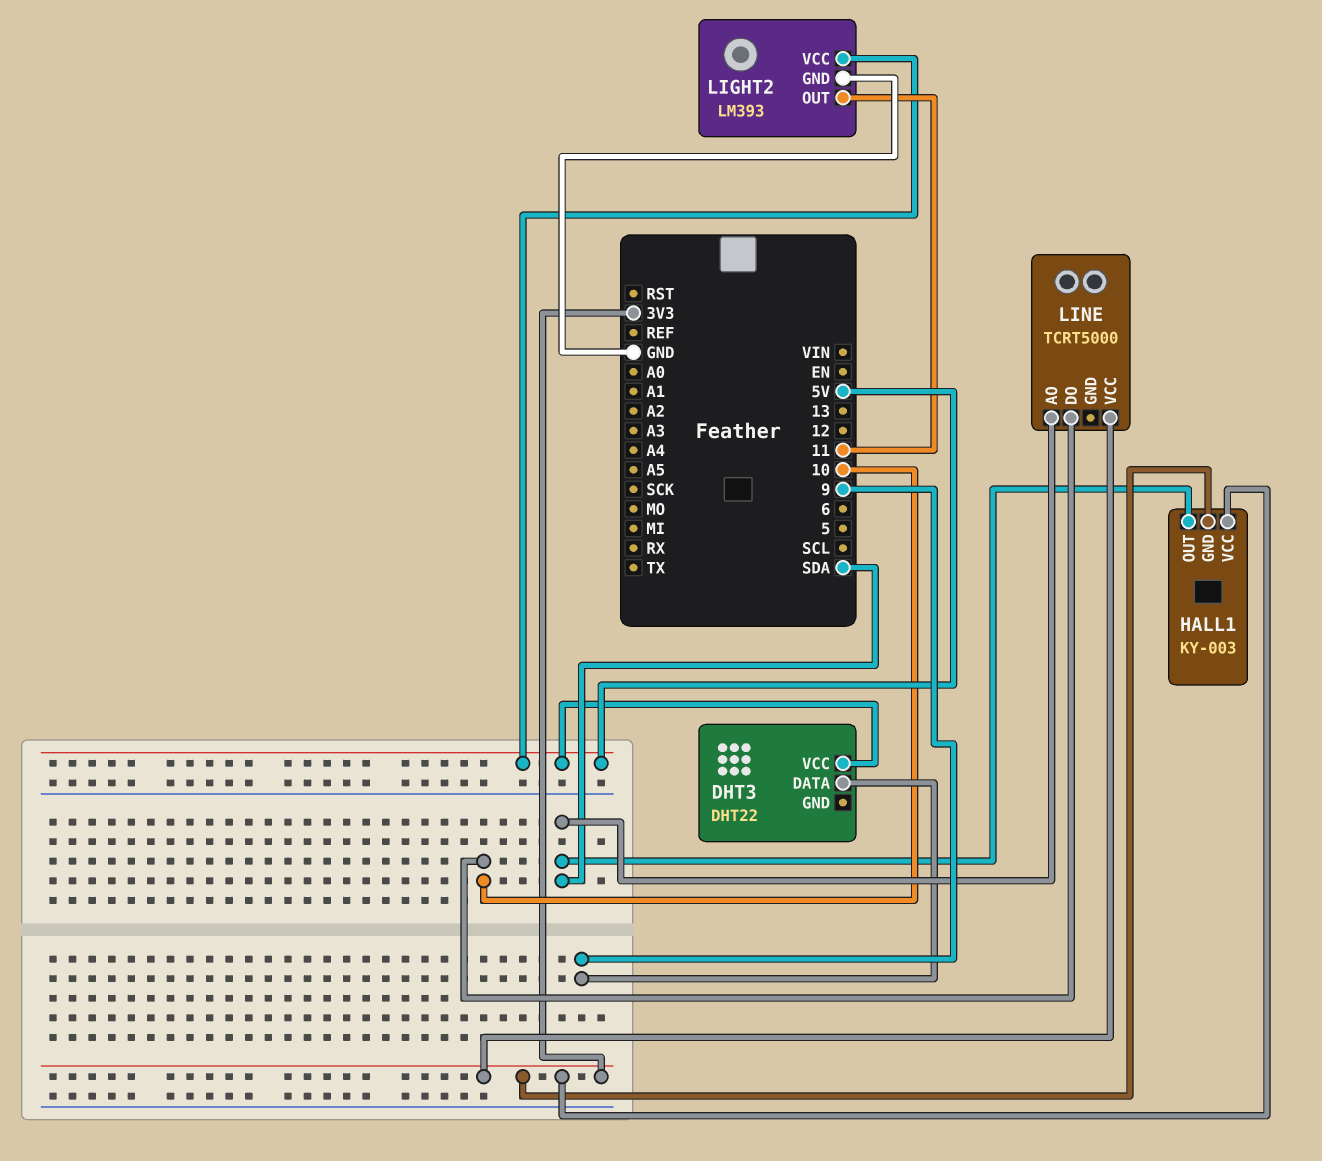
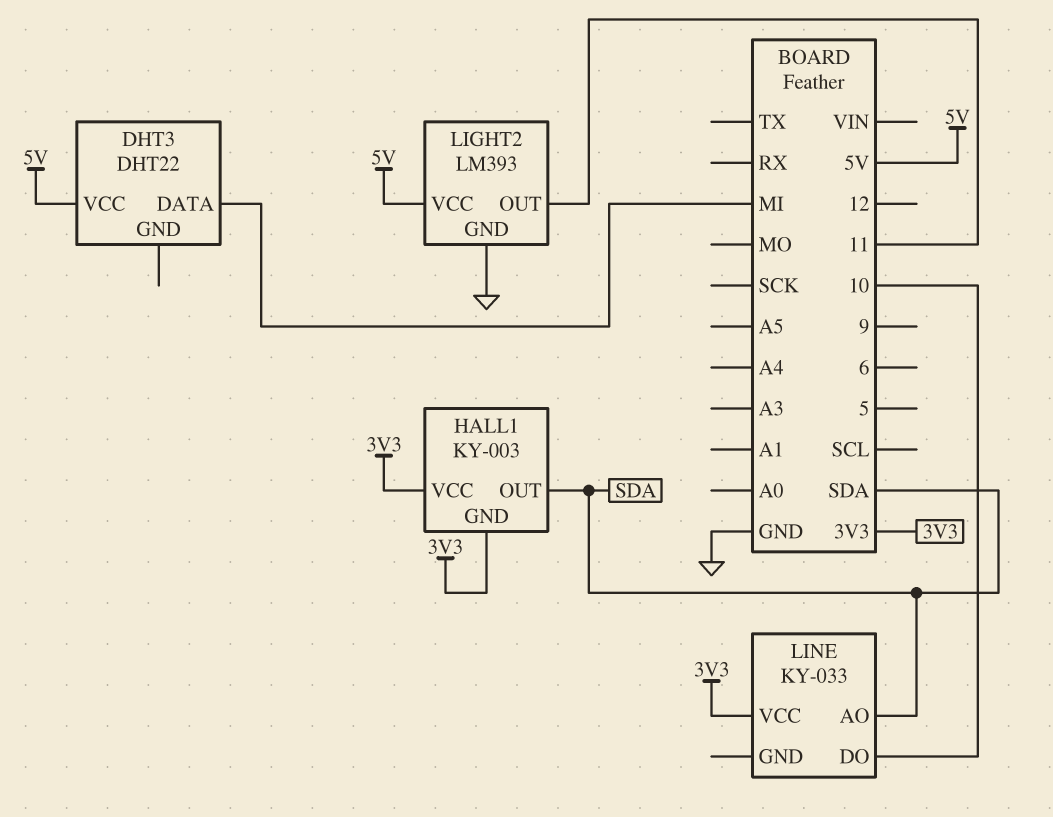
DHT3 pin DATA: 9 -> MI
LINE: TCRT5000 -> KY-033

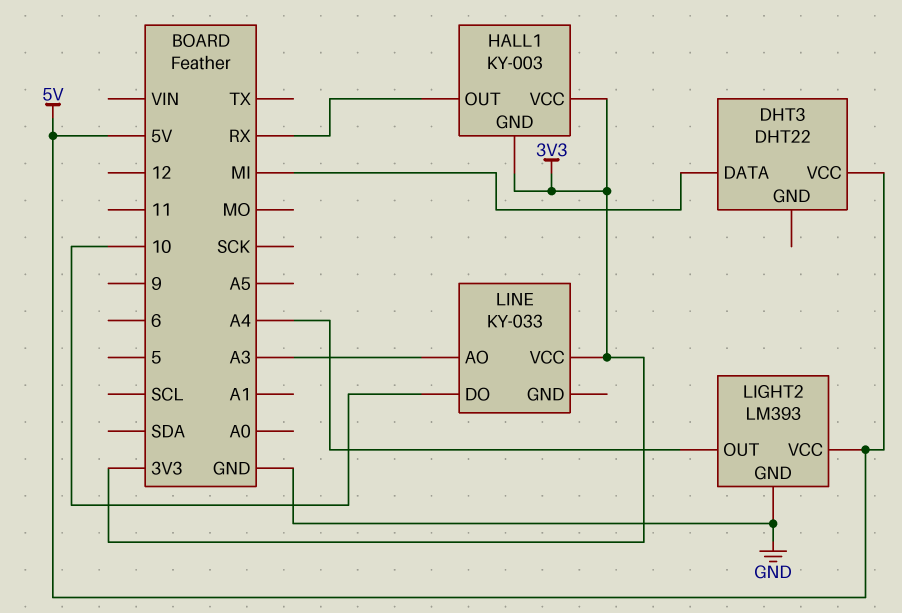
HALL1 pin OUT: SDA -> RX
LIGHT2 pin OUT: 11 -> A4
LINE pin AO: SDA -> A3

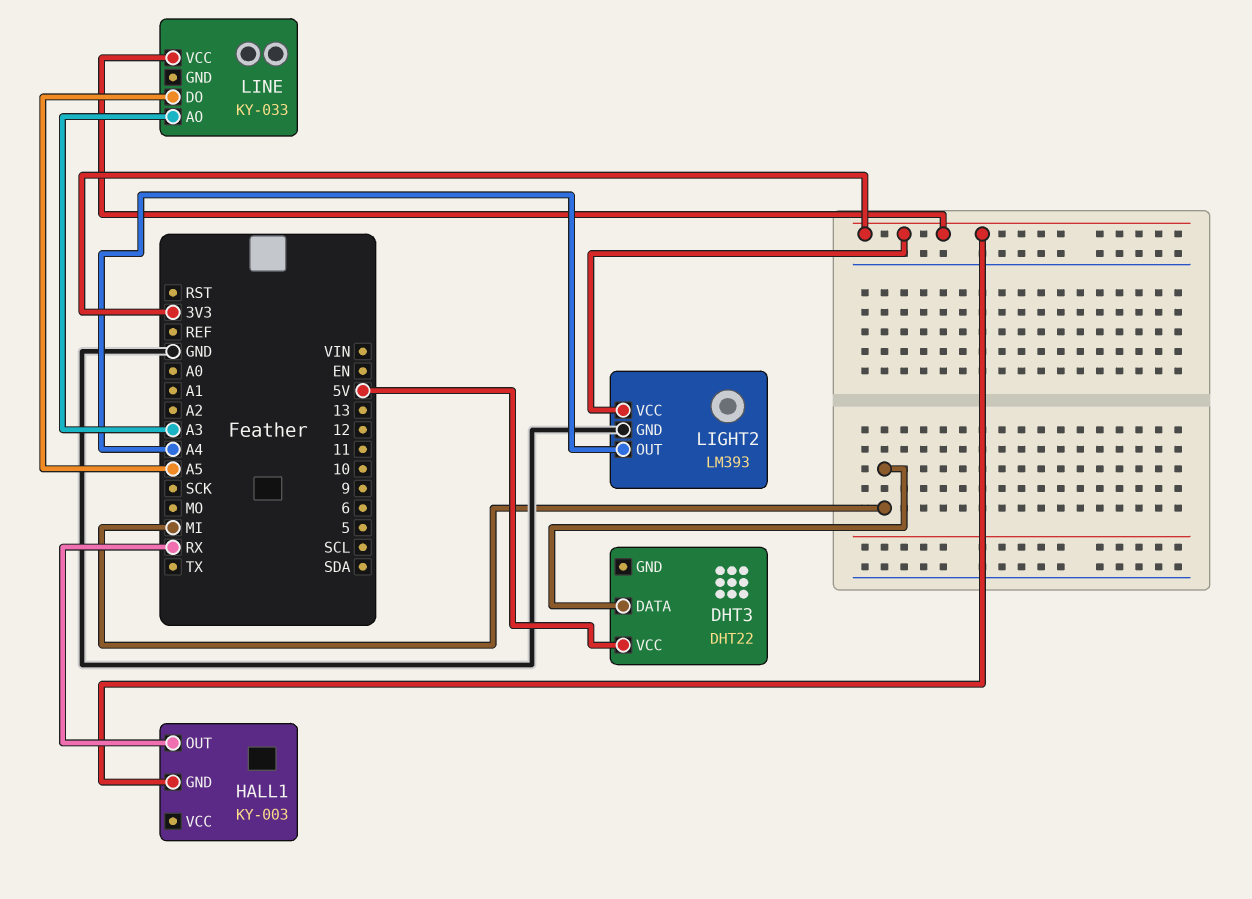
HALL1 pin VCC: 3V3 -> none
LIGHT2 pin VCC: 5V -> 3V3
LINE pin DO: 10 -> A5

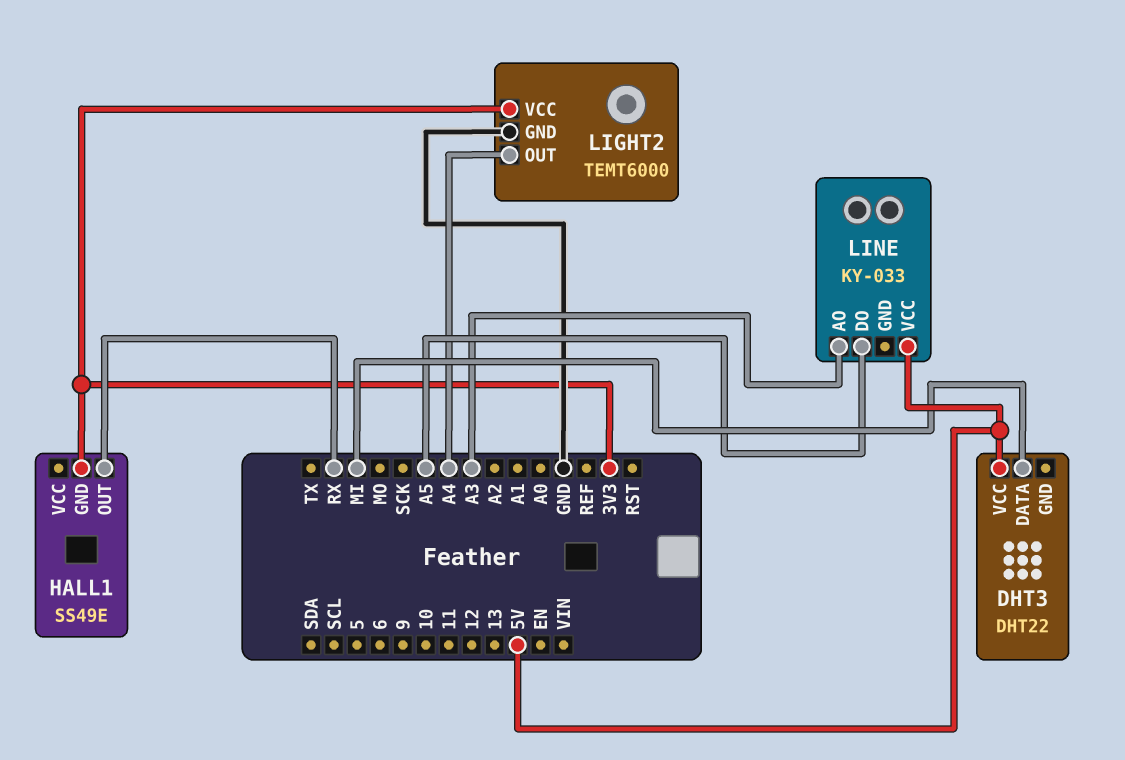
HALL1: KY-003 -> SS49E
LIGHT2: LM393 -> TEMT6000
LINE pin VCC: 3V3 -> 5V

